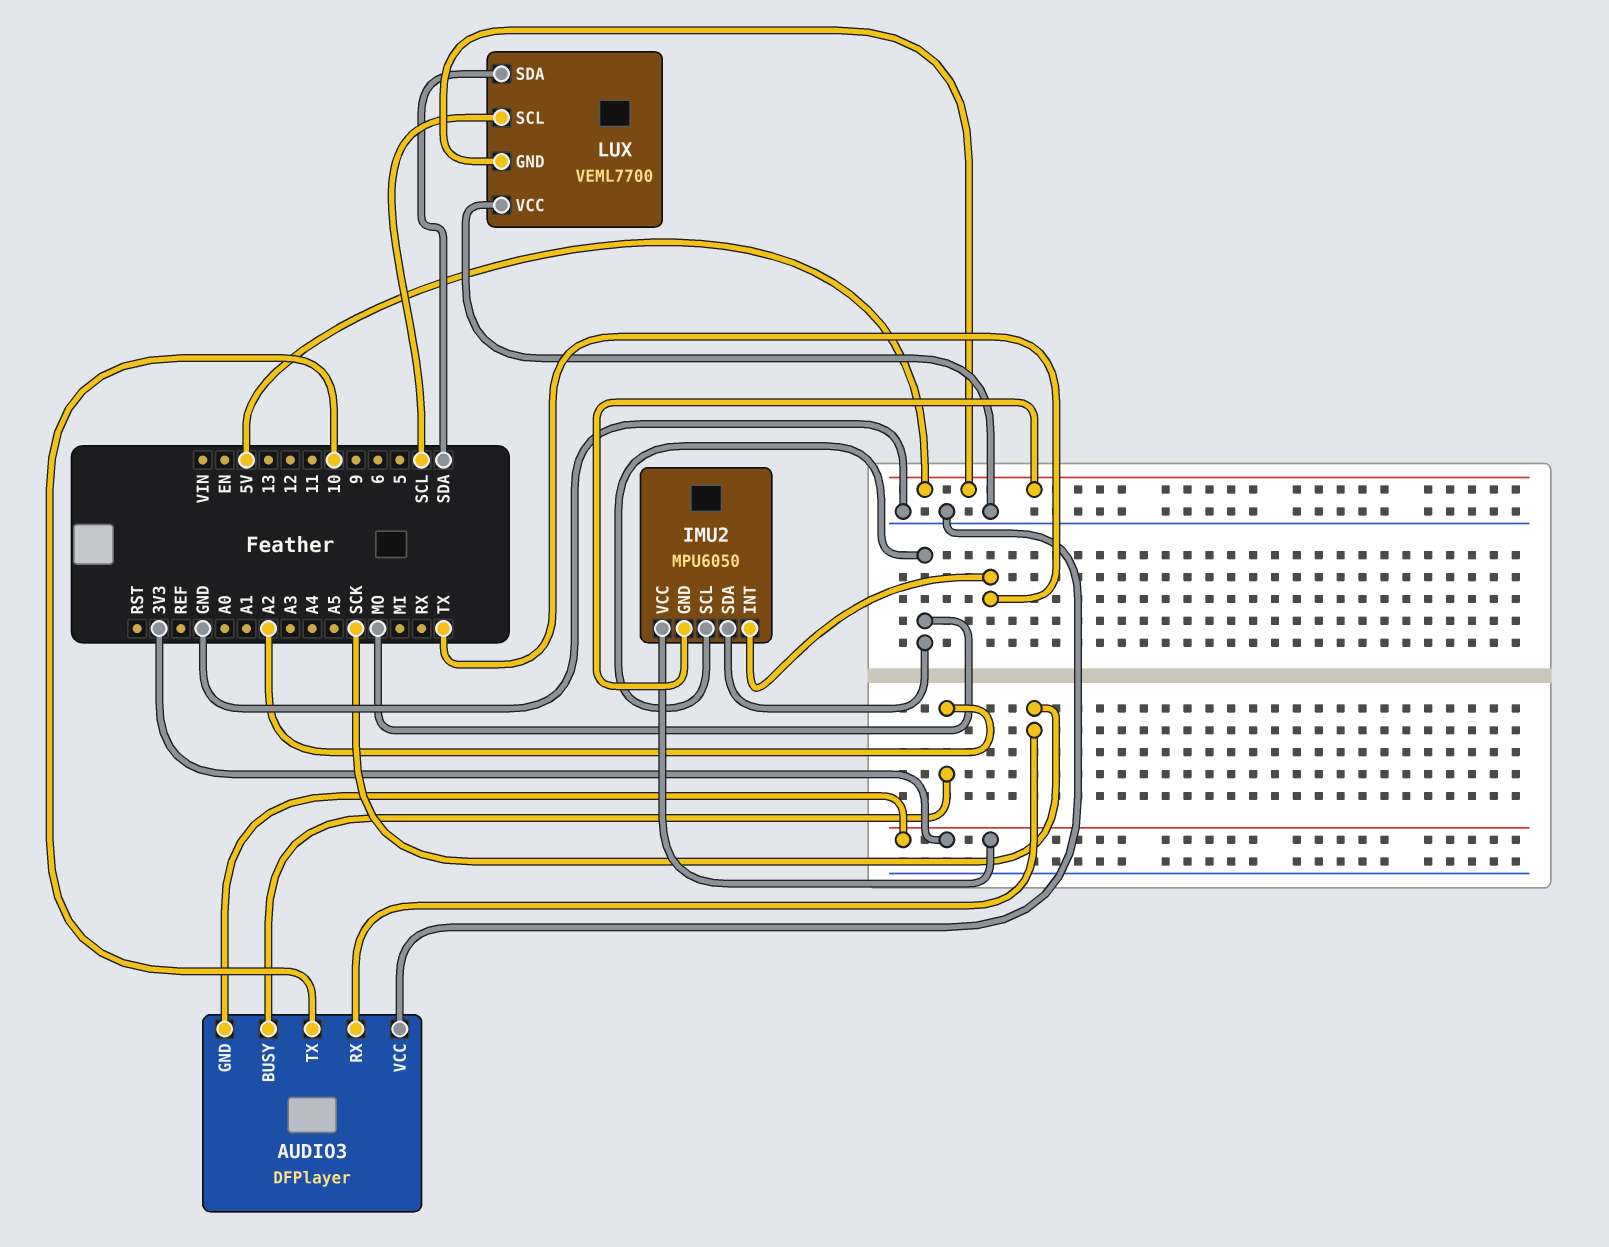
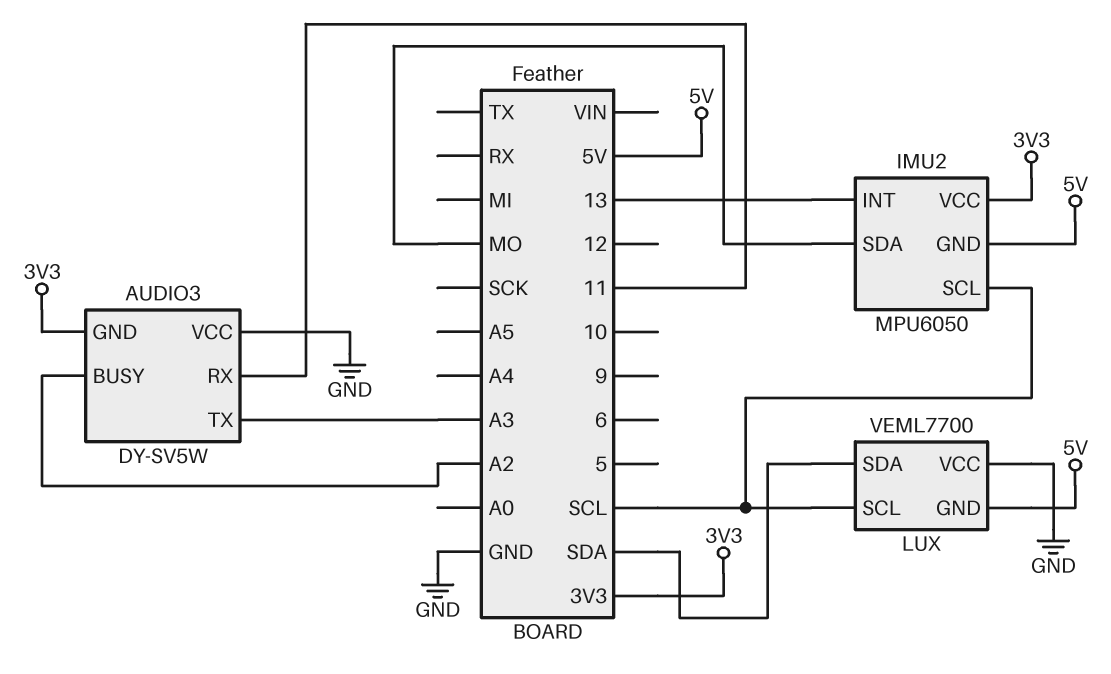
AUDIO3: DFPlayer -> DY-SV5W
AUDIO3 pin RX: SCK -> 11
AUDIO3 pin TX: 10 -> A3
IMU2 pin INT: TX -> 13
IMU2 pin SCL: MO -> SCL

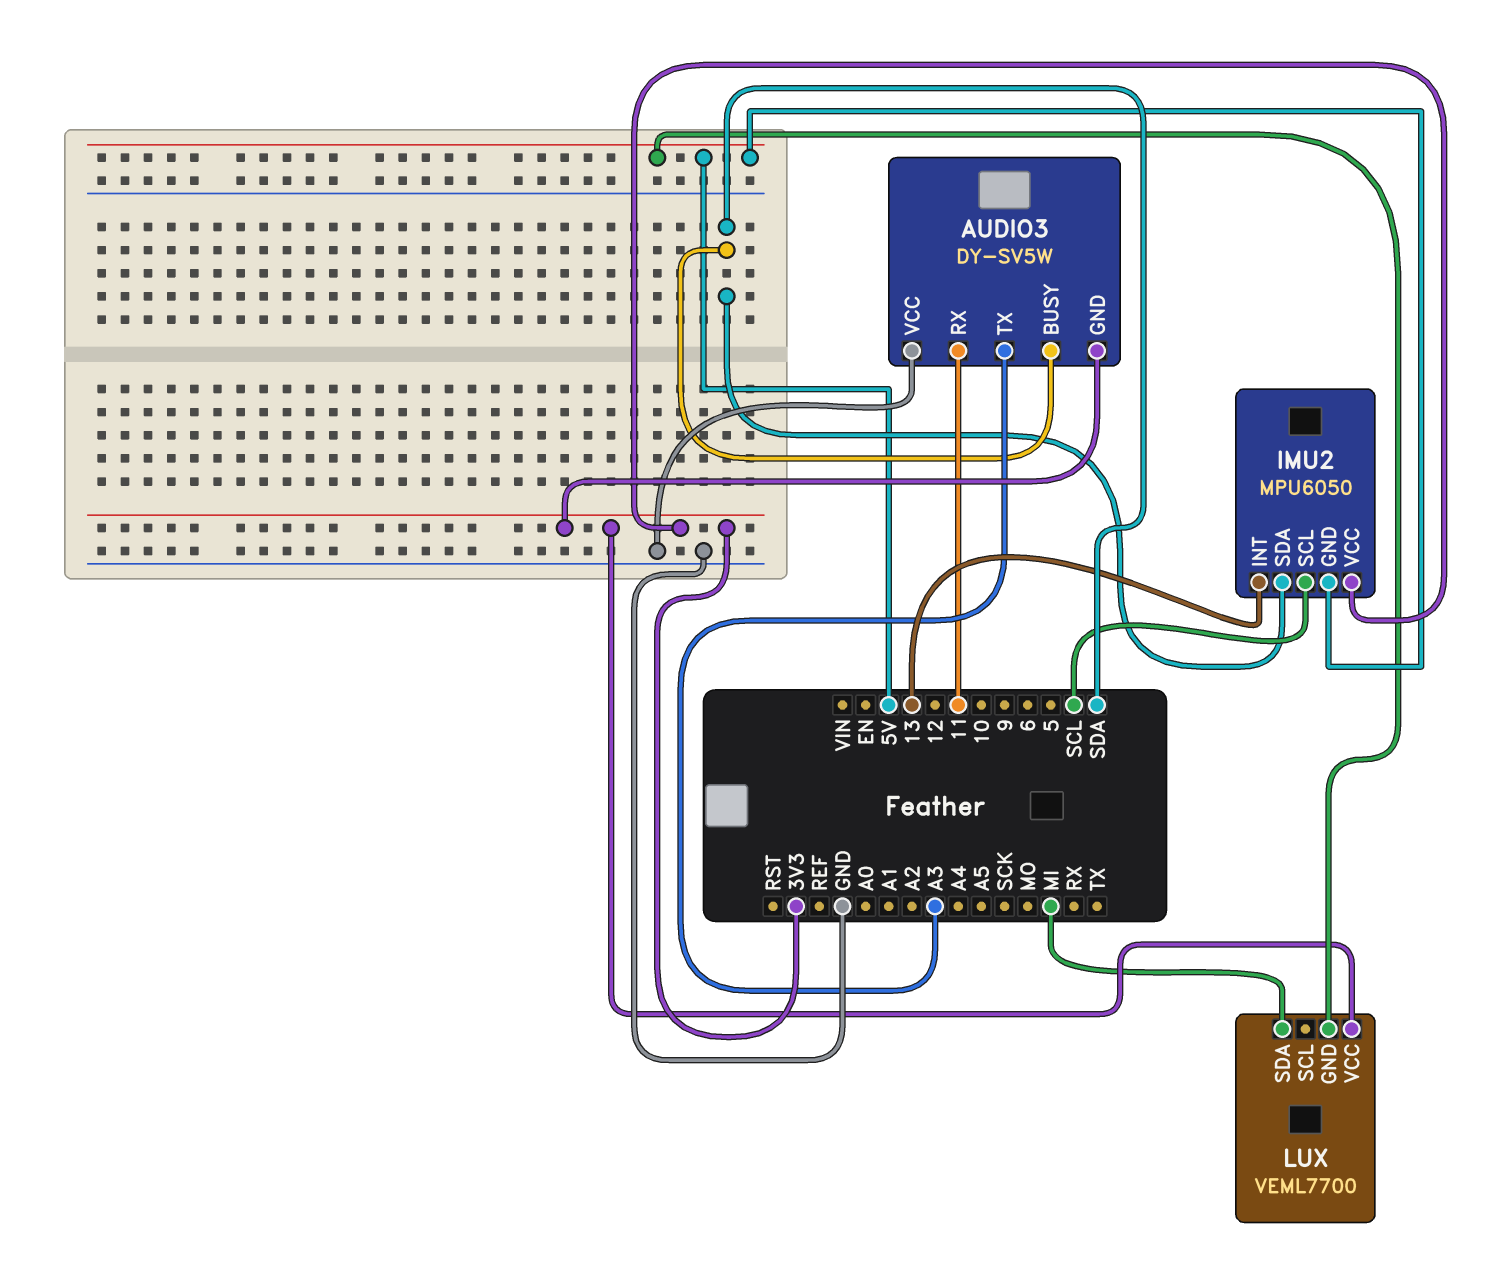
AUDIO3 pin BUSY: A2 -> SDA
IMU2 pin SDA: MO -> SDA
LUX pin SCL: SCL -> none
LUX pin SDA: SDA -> MI
LUX pin VCC: GND -> 3V3

